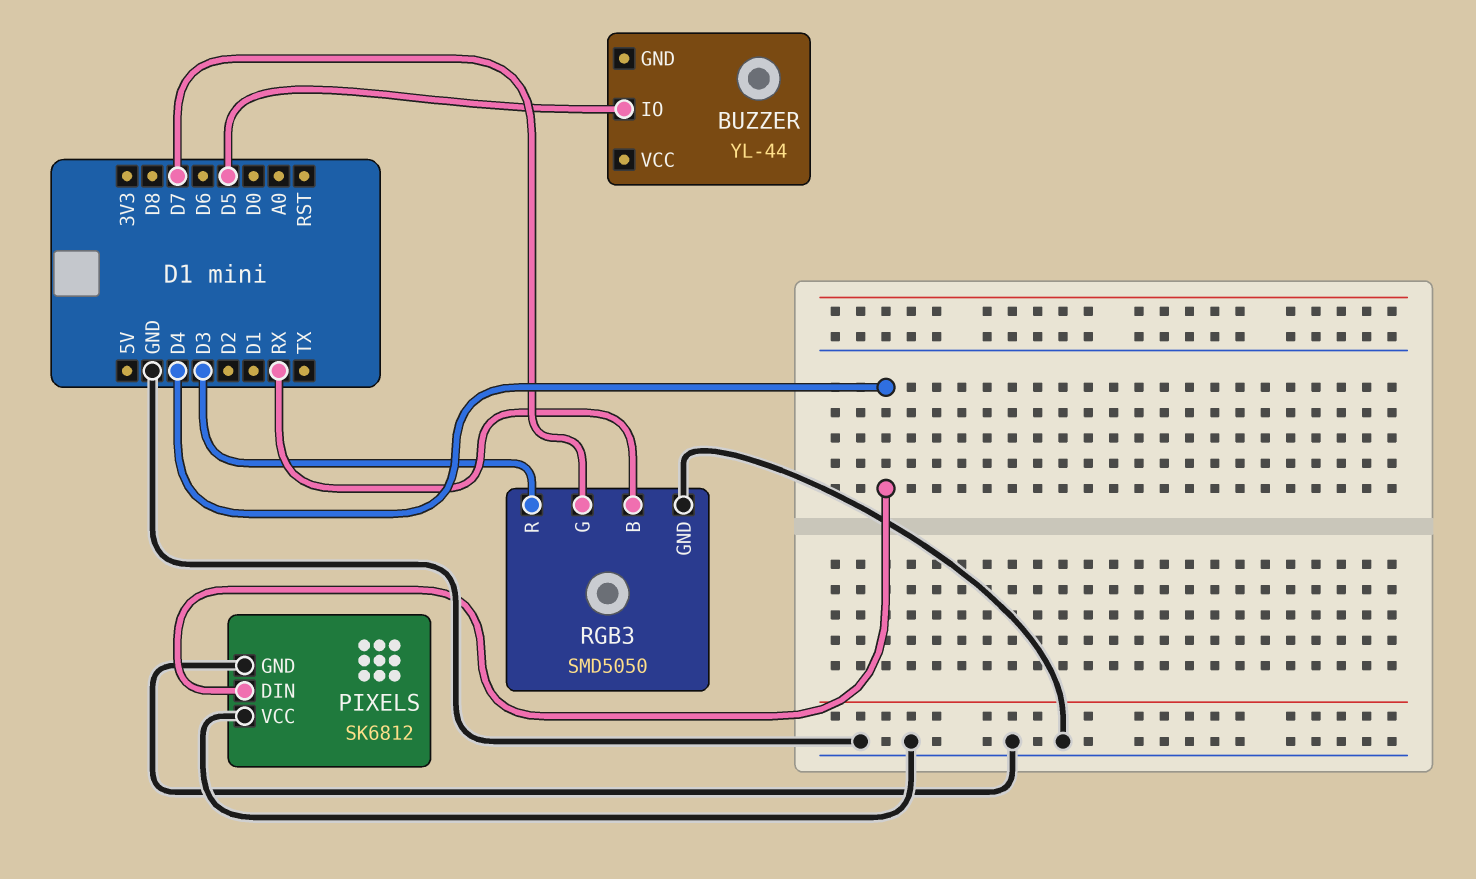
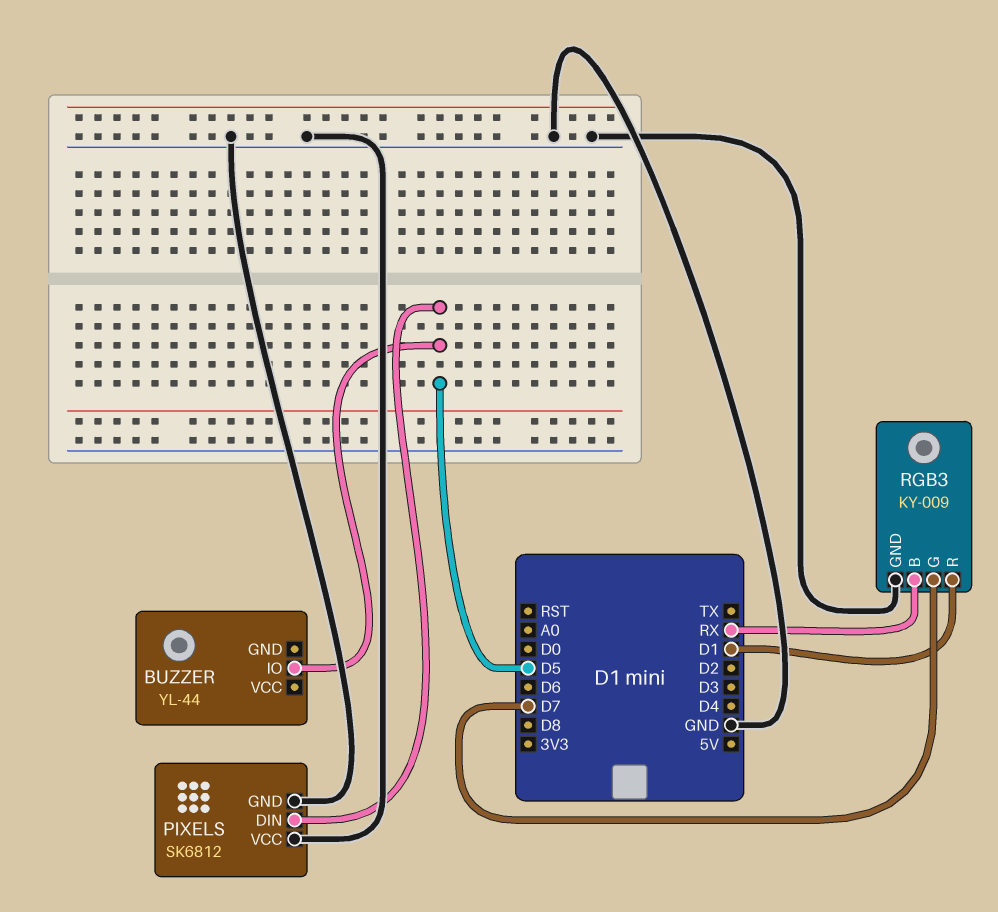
PIXELS pin DIN: D4 -> D5
RGB3: SMD5050 -> KY-009
RGB3 pin R: D3 -> D1

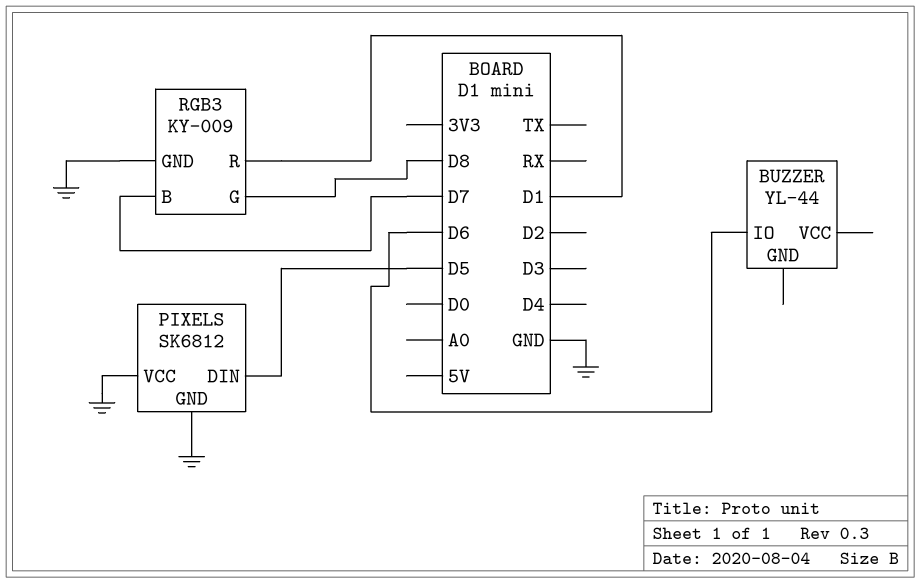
BUZZER pin IO: D5 -> D6
RGB3 pin B: RX -> D7
RGB3 pin G: D7 -> D8

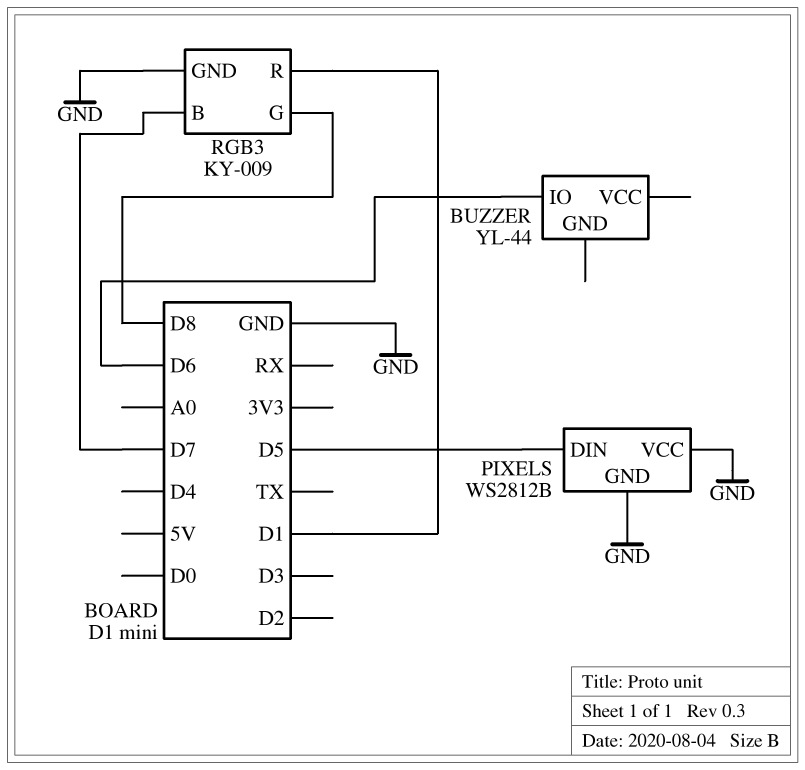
PIXELS: SK6812 -> WS2812B

